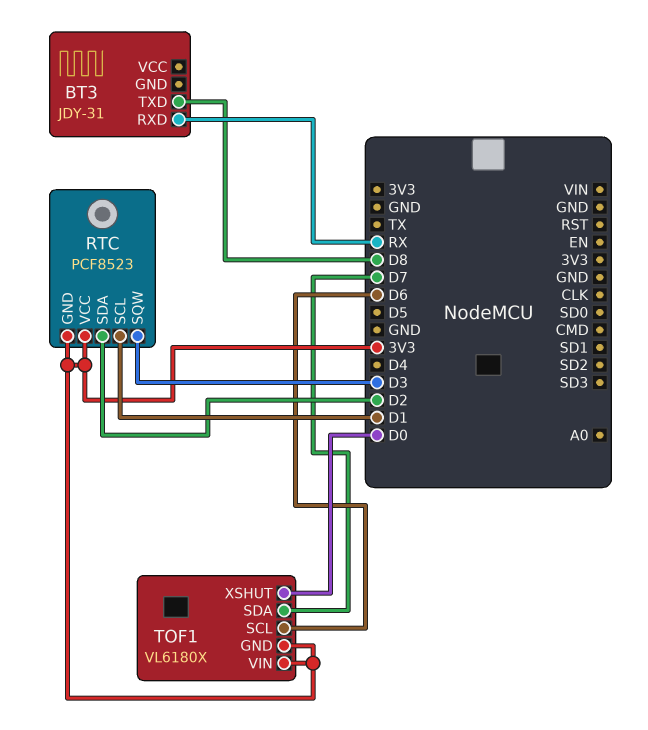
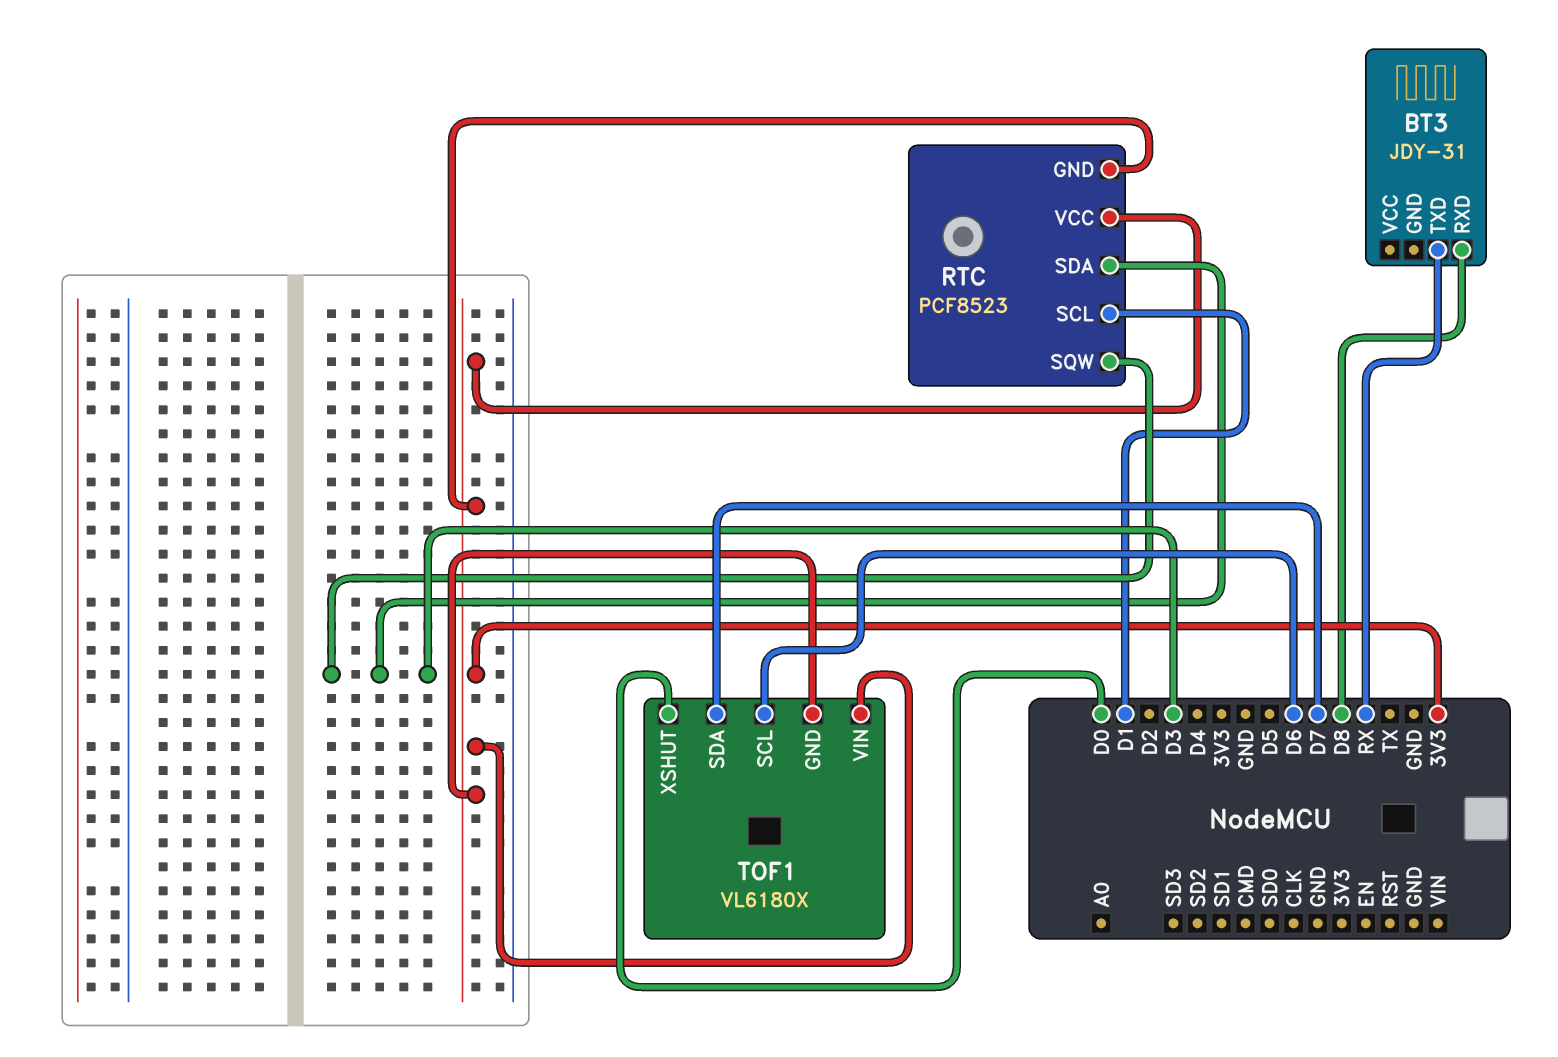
BT3 pin RXD: RX -> D8
BT3 pin TXD: D8 -> RX
RTC pin SDA: D2 -> D3

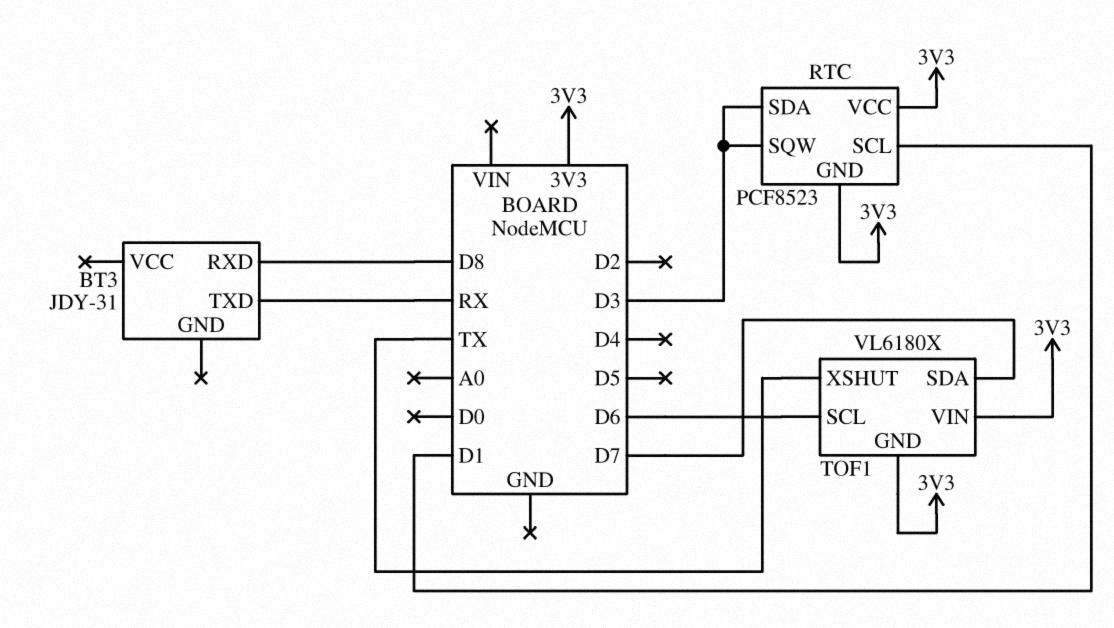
TOF1 pin XSHUT: D0 -> TX

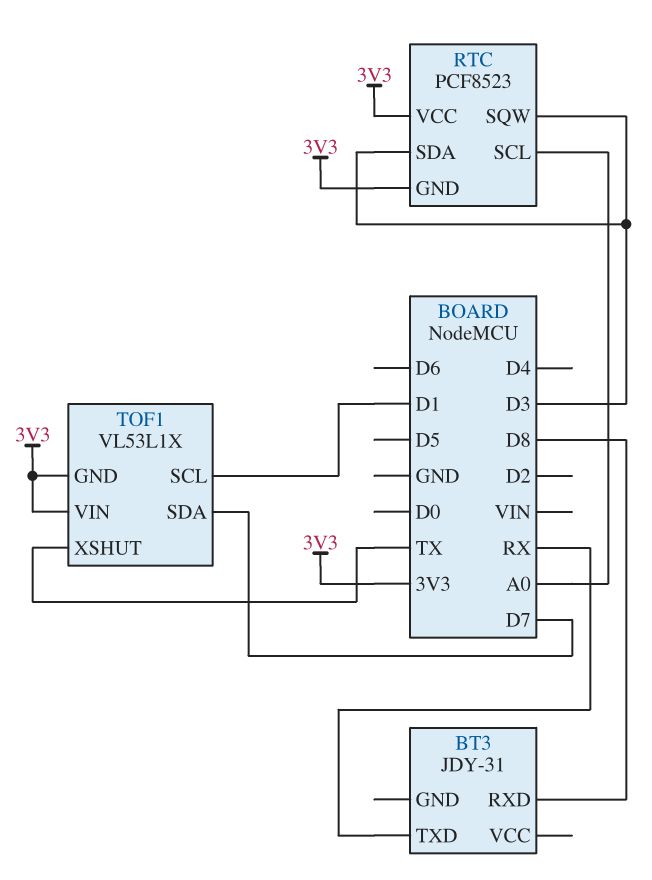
RTC pin SCL: D1 -> A0
TOF1: VL6180X -> VL53L1X
TOF1 pin SCL: D6 -> D1

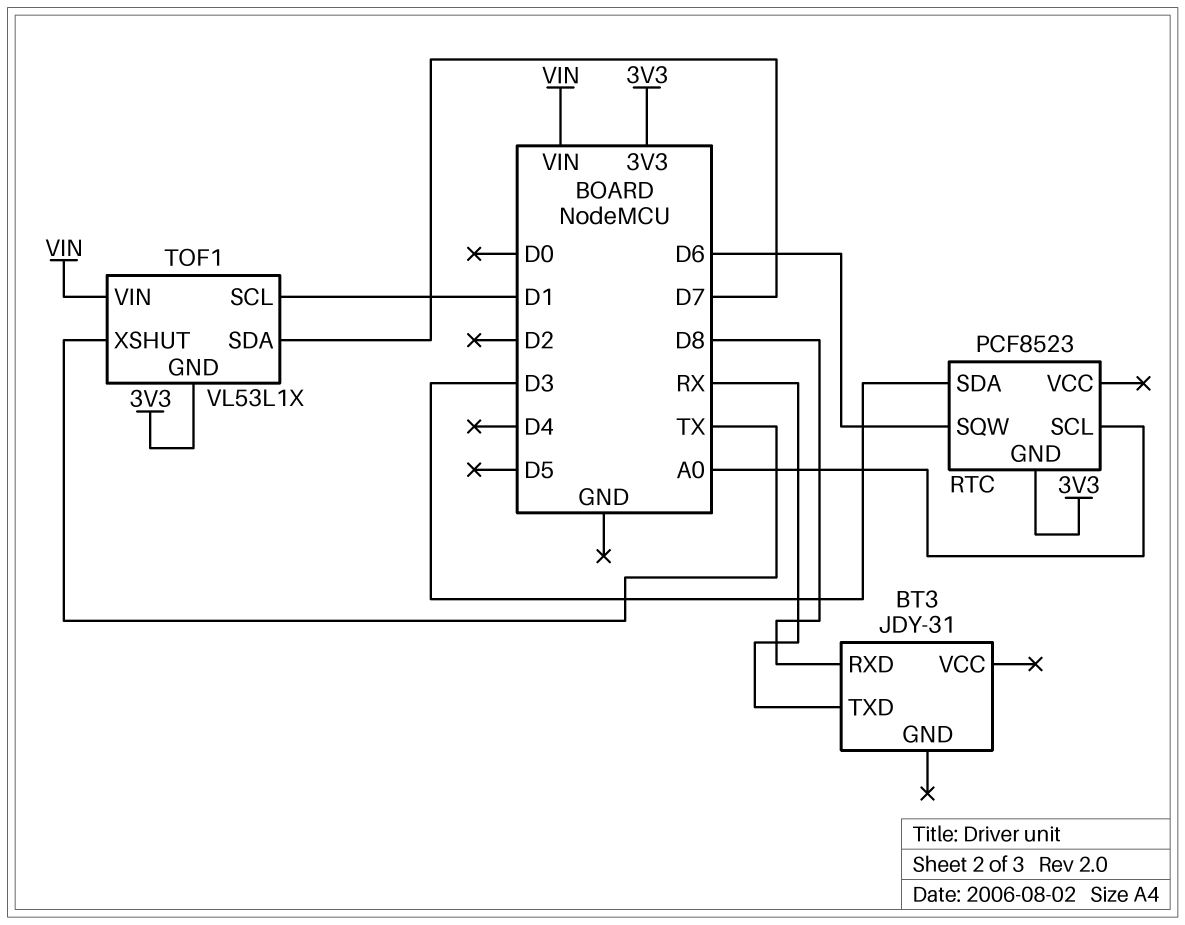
RTC pin SQW: D3 -> D6
RTC pin VCC: 3V3 -> none
TOF1 pin VIN: 3V3 -> VIN

